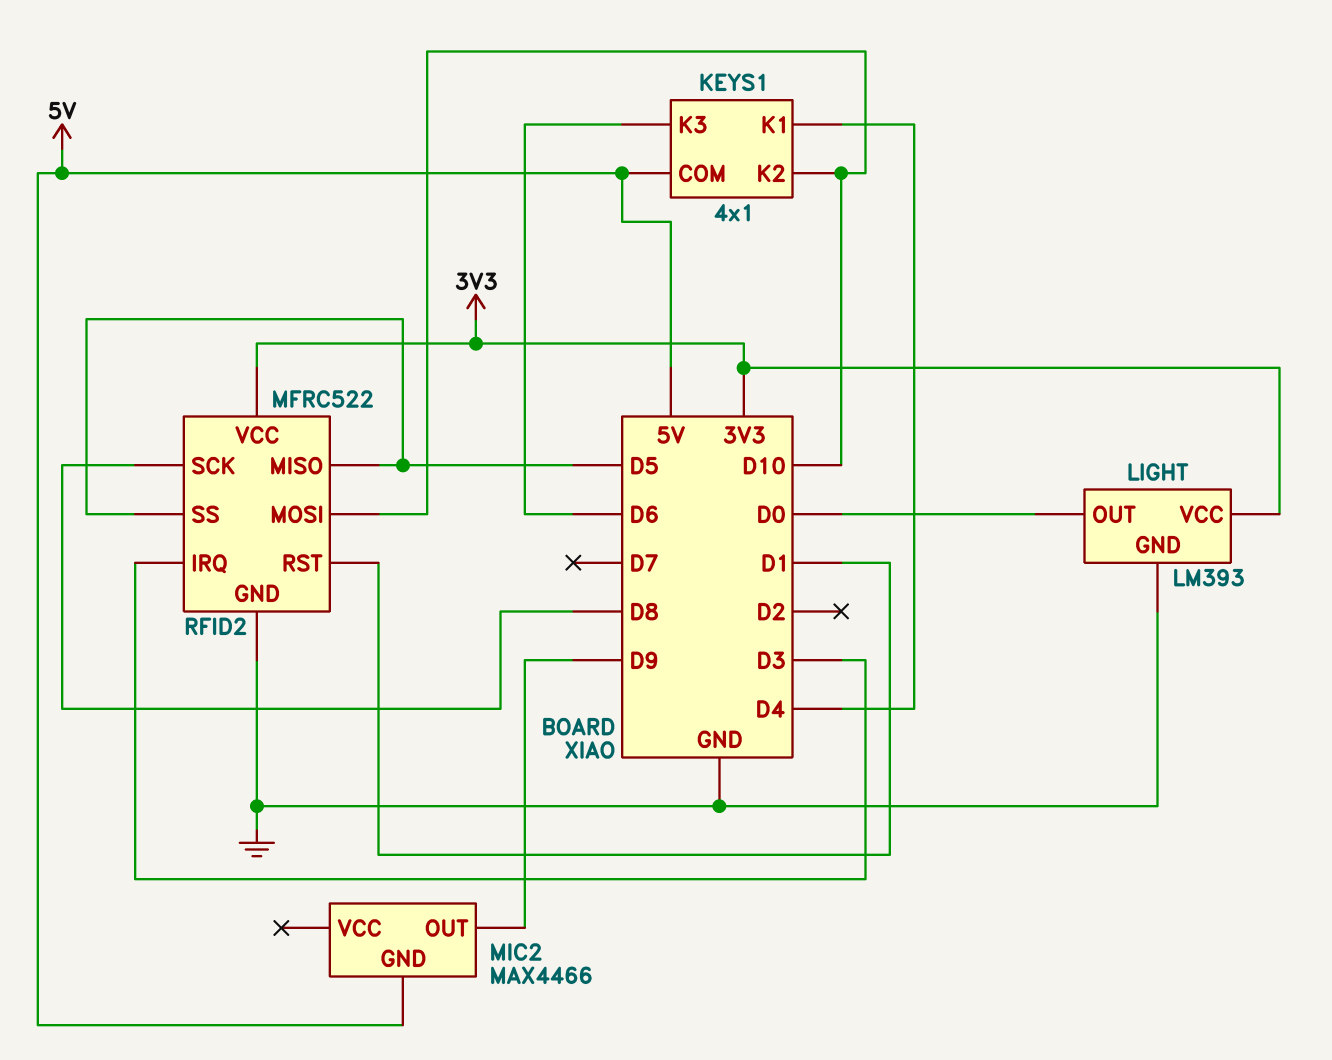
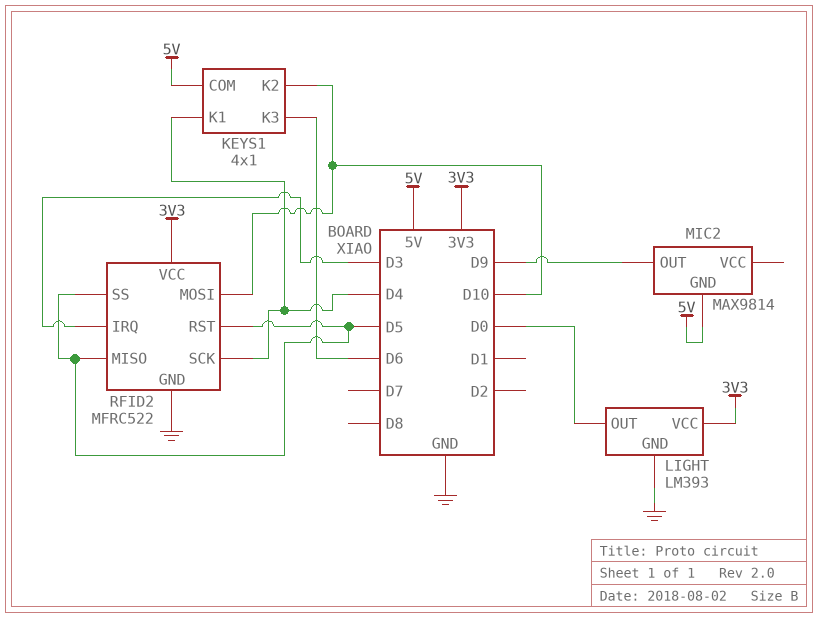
MIC2: MAX4466 -> MAX9814
RFID2 pin RST: D1 -> D5
RFID2 pin SCK: D8 -> D4

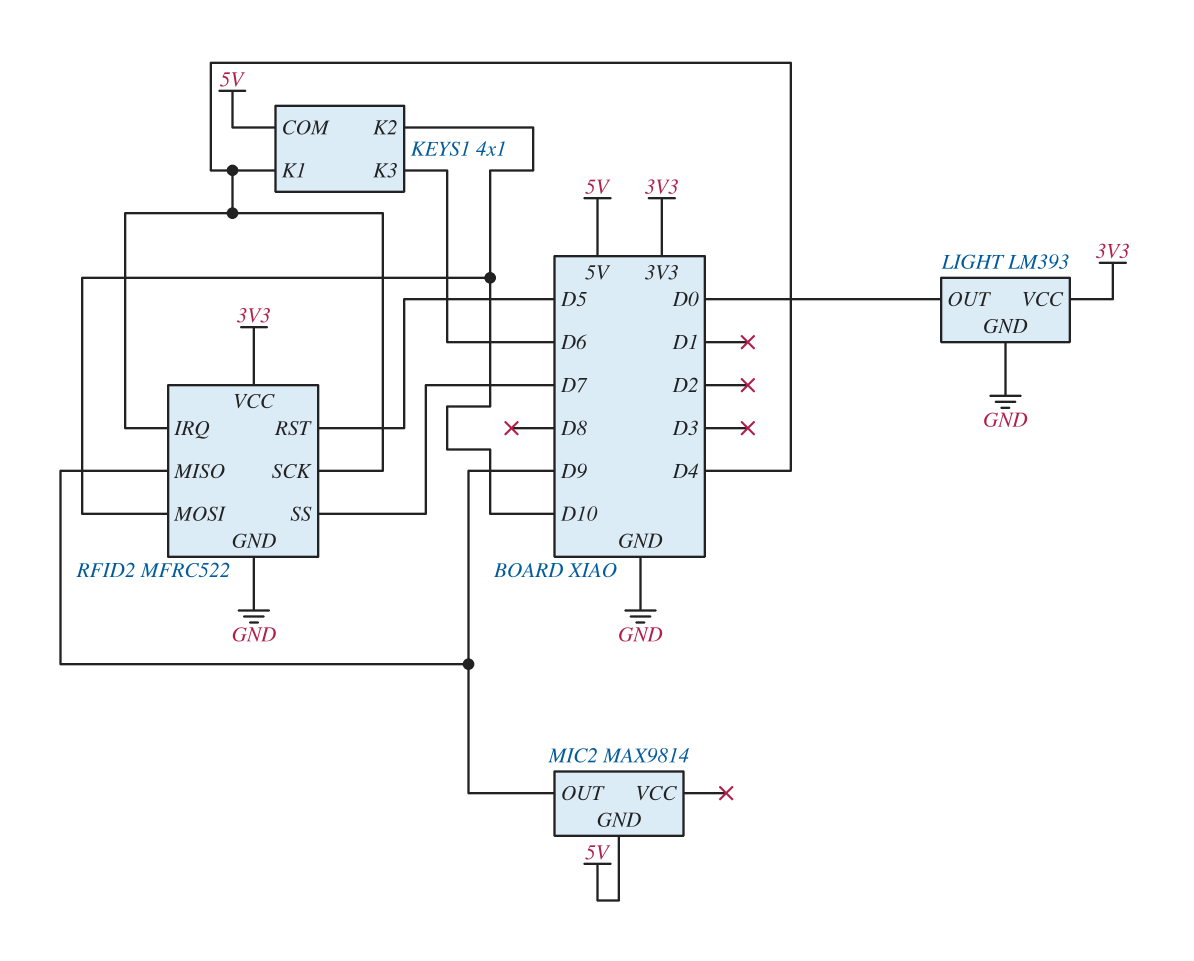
RFID2 pin IRQ: D3 -> D4
RFID2 pin MISO: D5 -> D9
RFID2 pin SS: D5 -> D7

